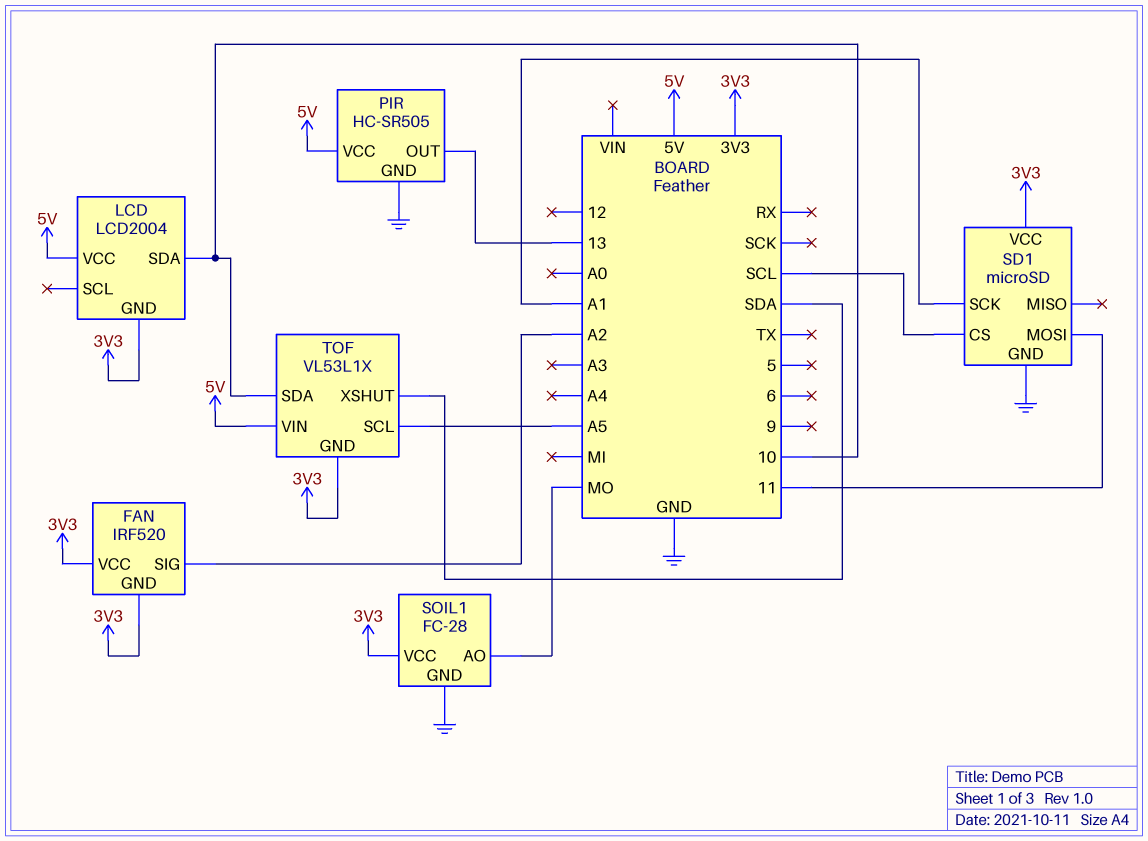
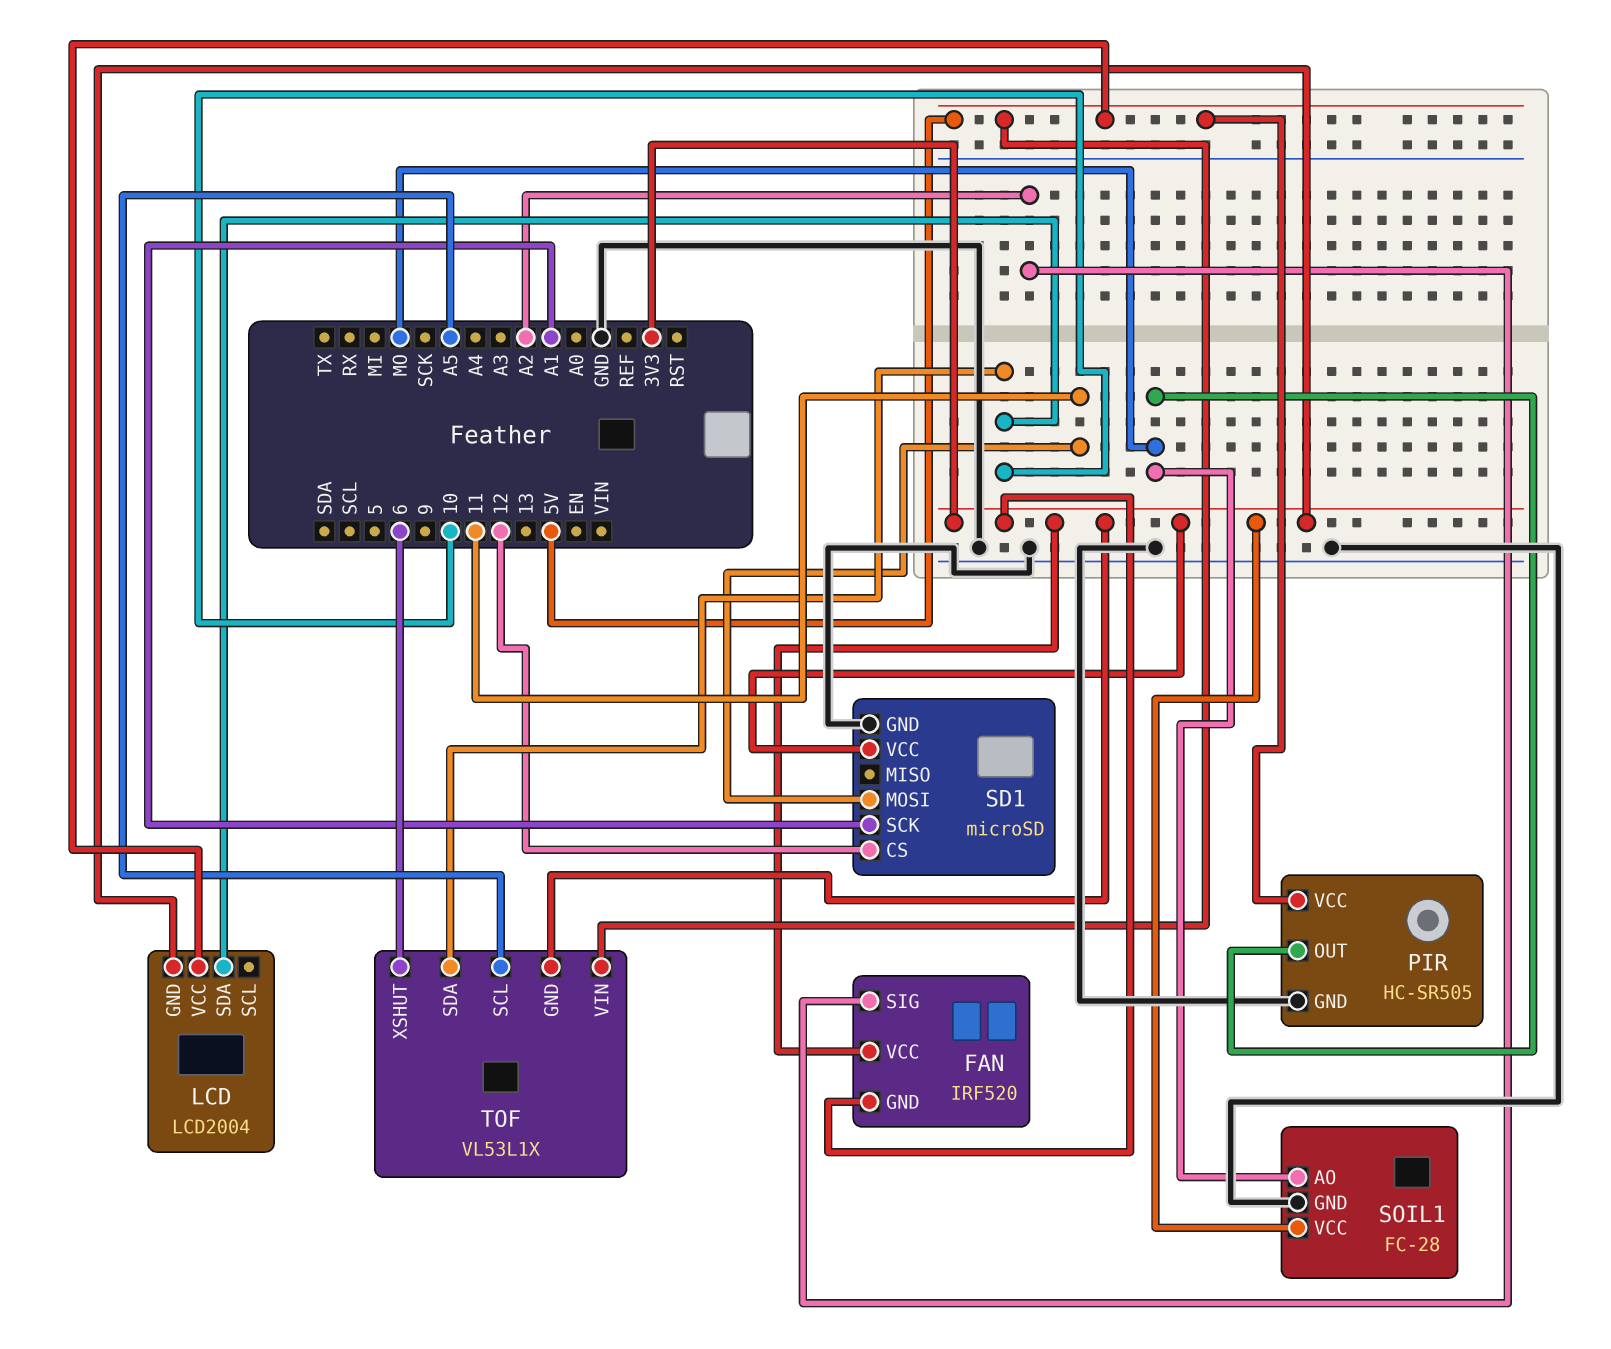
PIR pin OUT: 13 -> MO
SD1 pin CS: SCL -> 12
TOF pin XSHUT: SDA -> 6

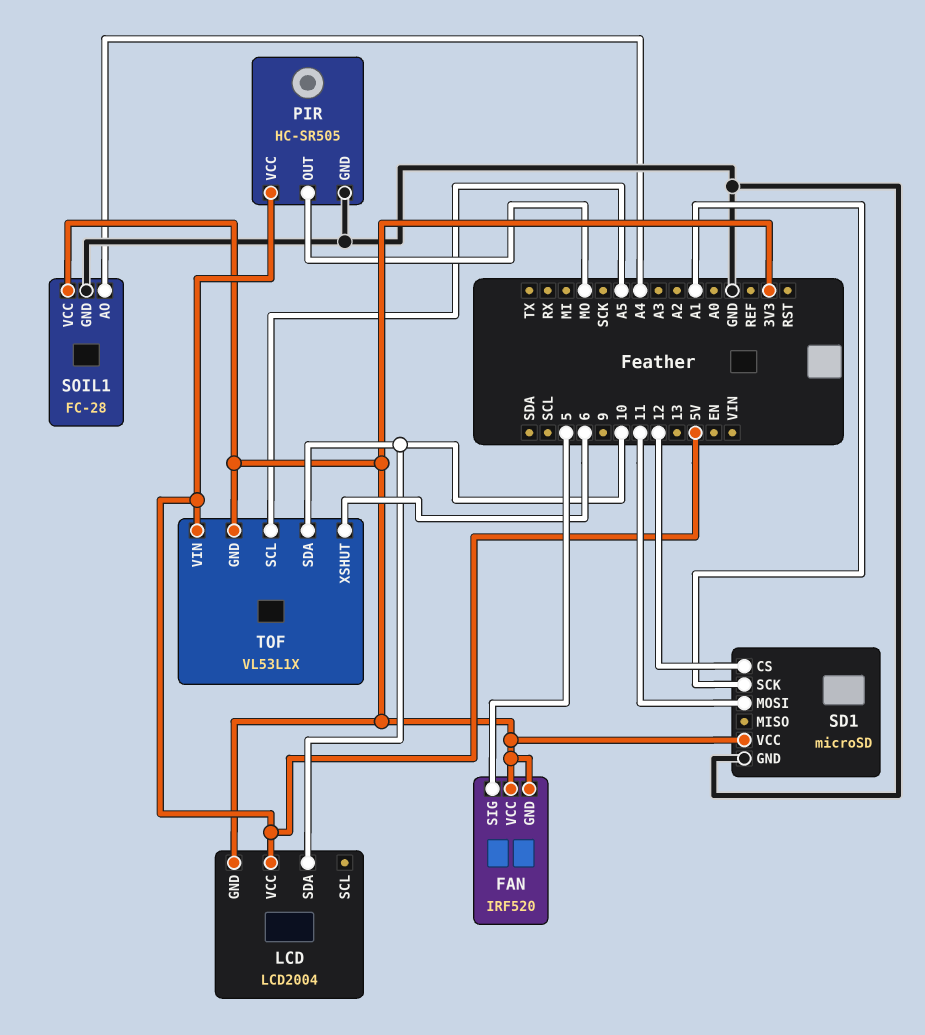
FAN pin SIG: A2 -> 5
SOIL1 pin AO: MO -> A4

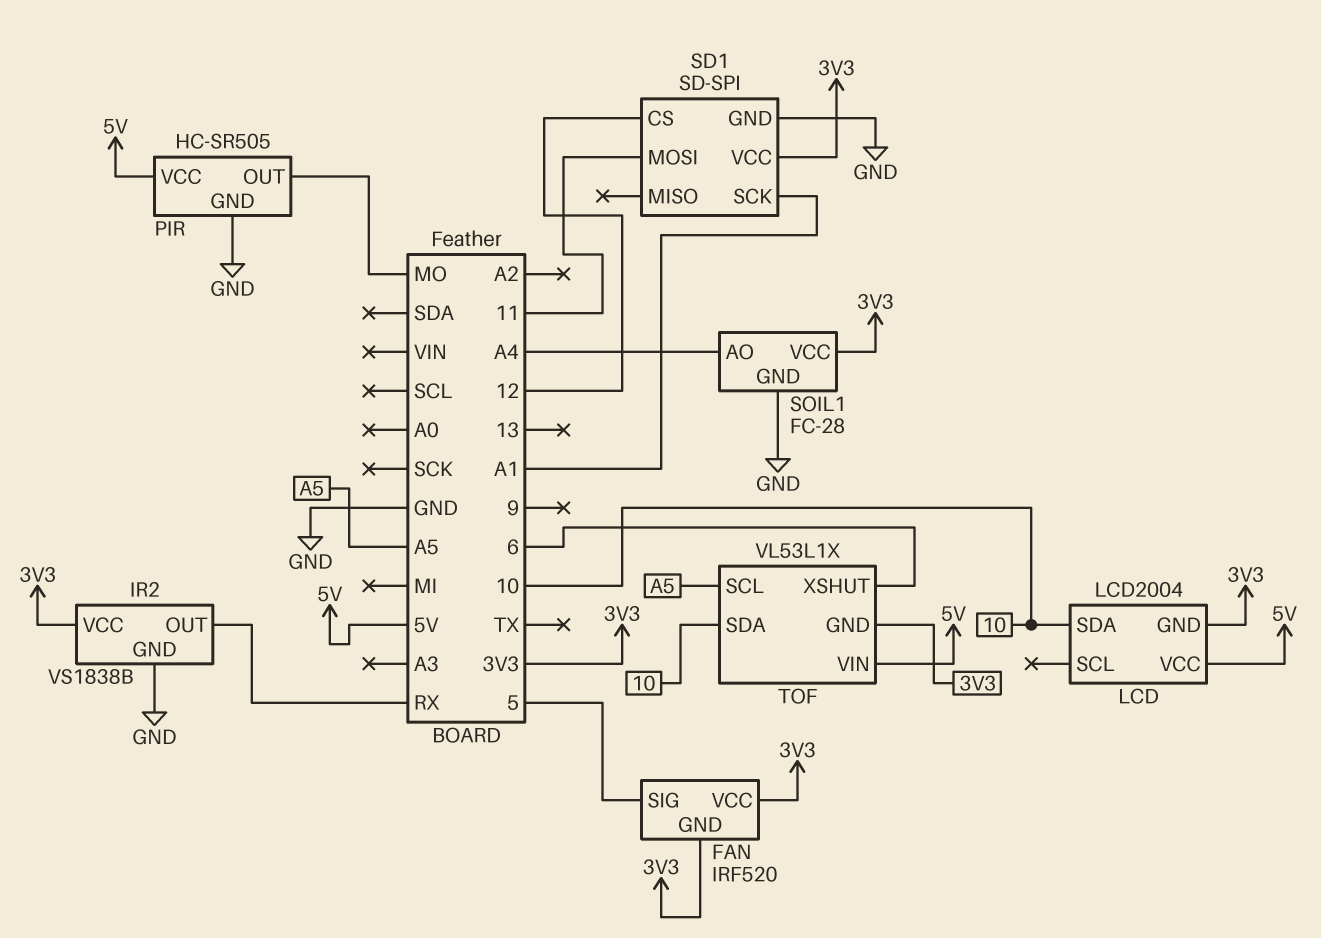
IR2: none -> VS1838B
IR2 pin GND: none -> GND
IR2 pin OUT: none -> RX
IR2 pin VCC: none -> 3V3
SD1: microSD -> SD-SPI

